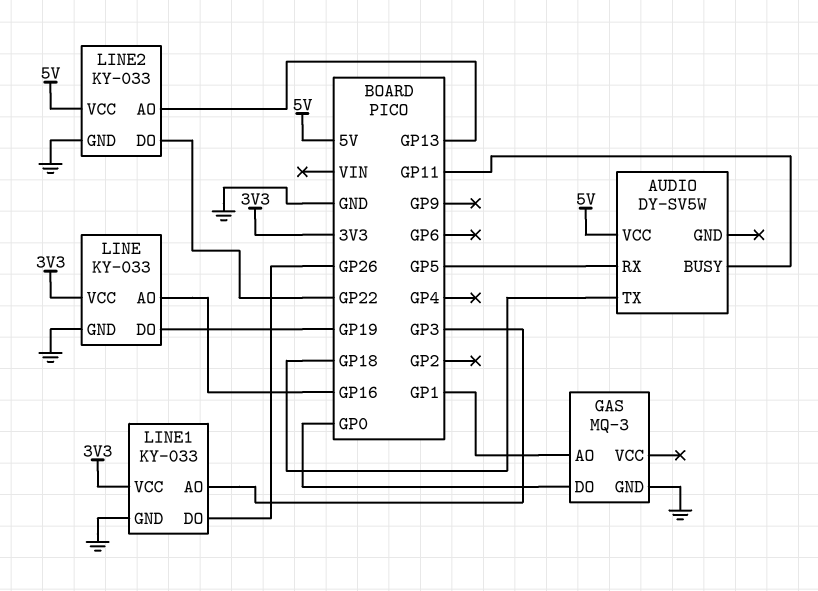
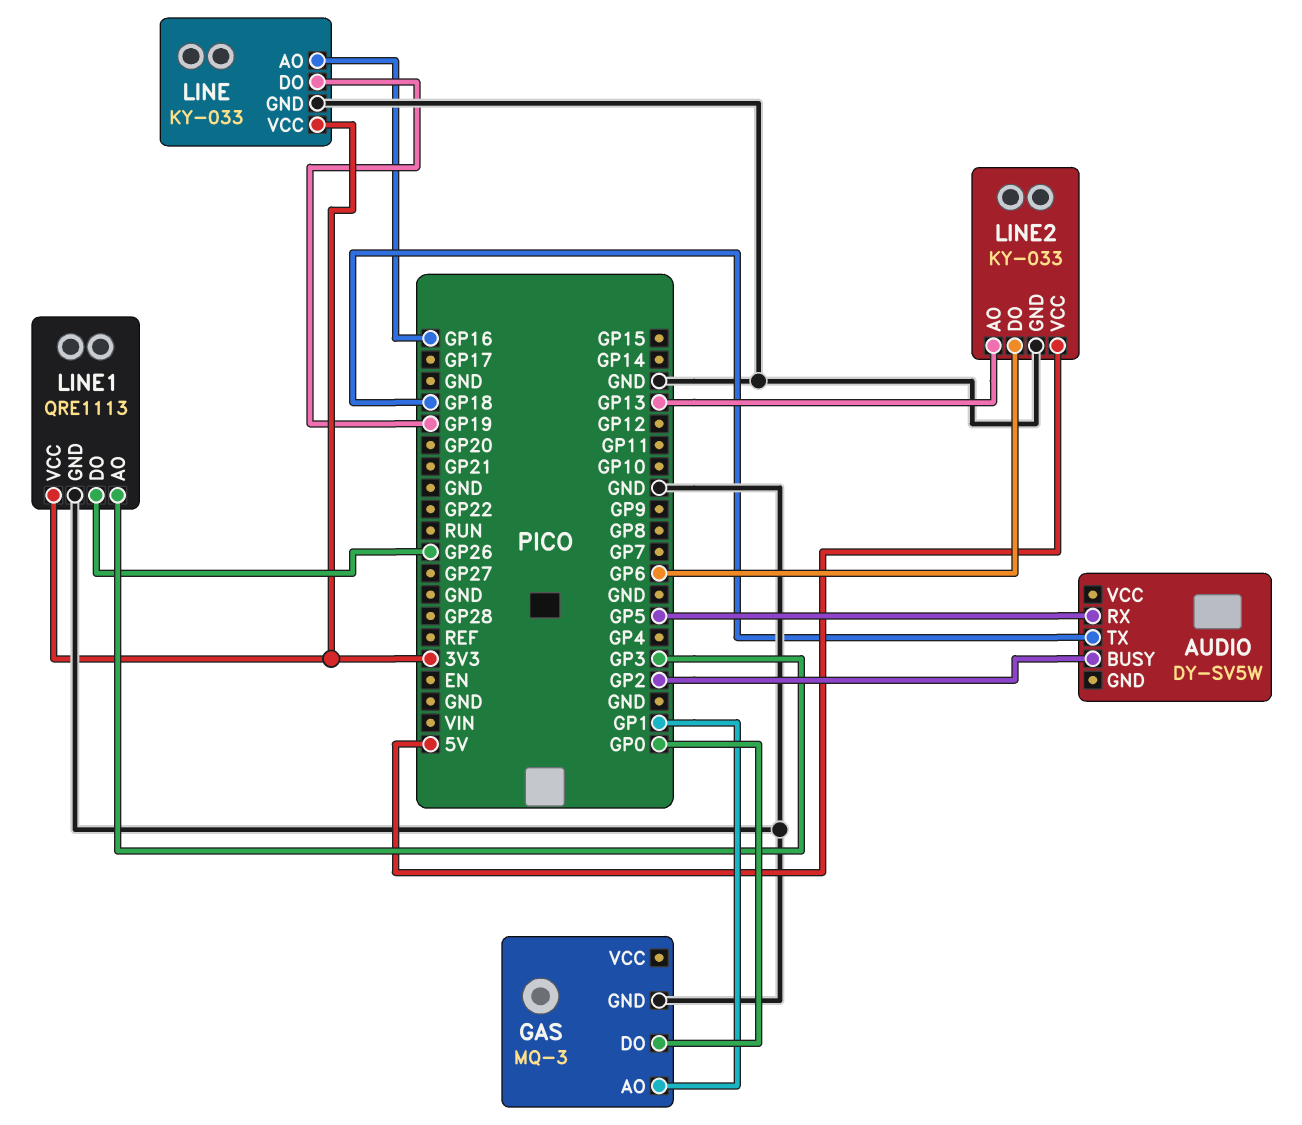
AUDIO pin BUSY: GP11 -> GP2
AUDIO pin VCC: 5V -> none
LINE1: KY-033 -> QRE1113
LINE2 pin DO: GP22 -> GP6

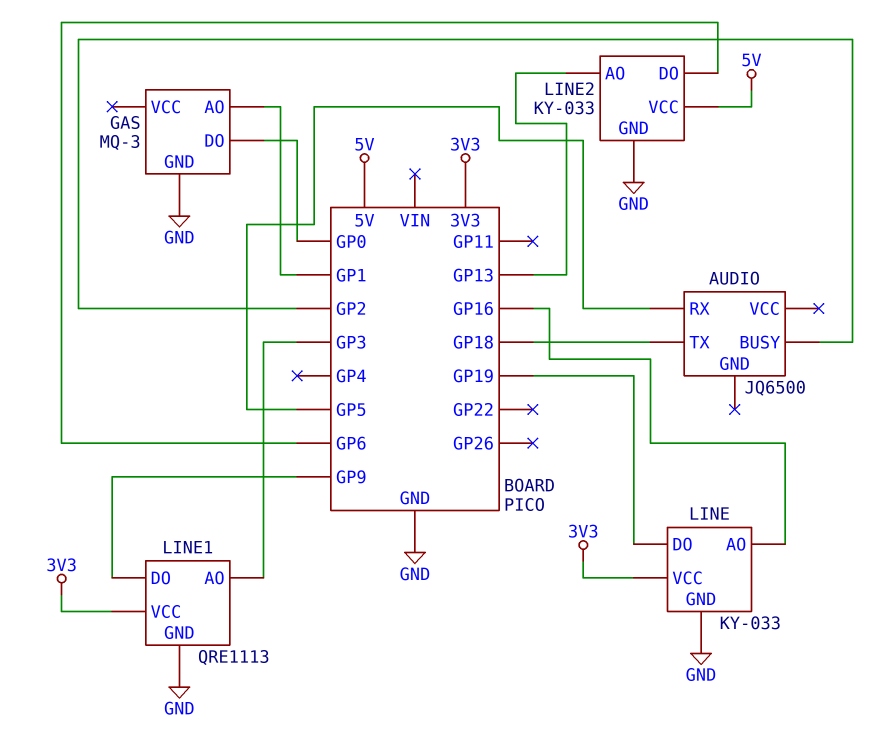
AUDIO: DY-SV5W -> JQ6500
LINE1 pin DO: GP26 -> GP9

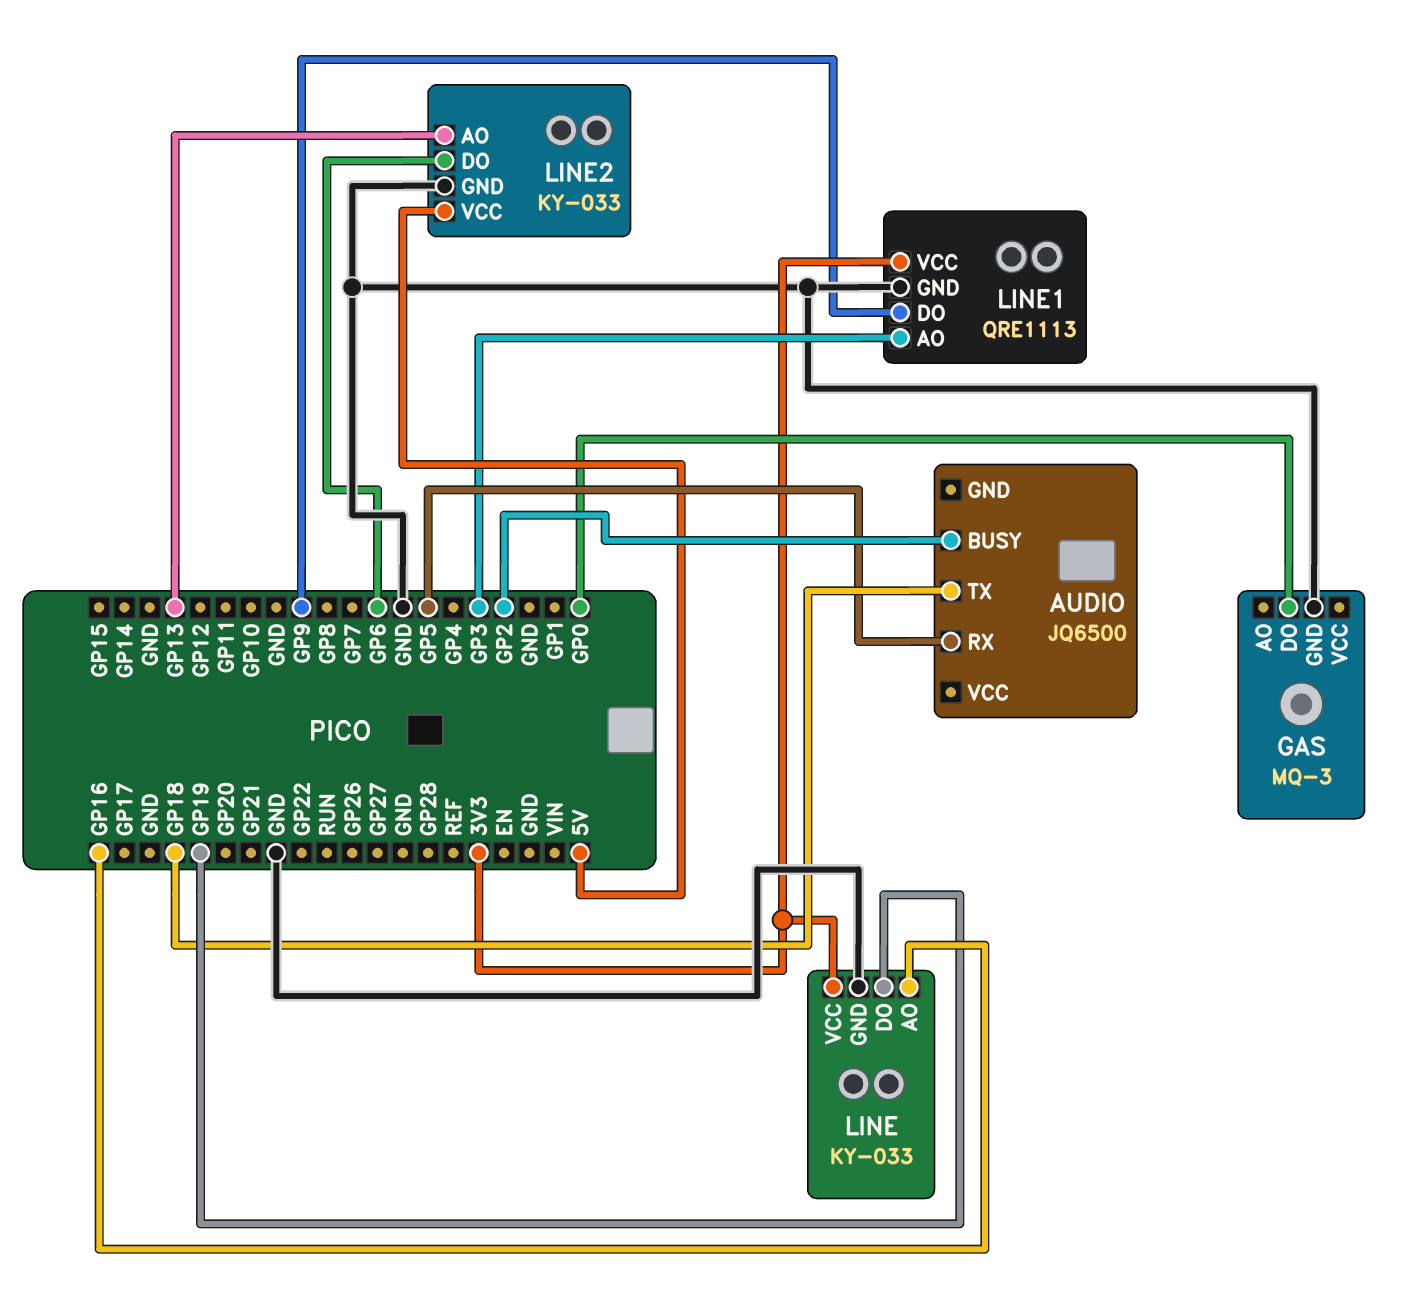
GAS pin AO: GP1 -> none

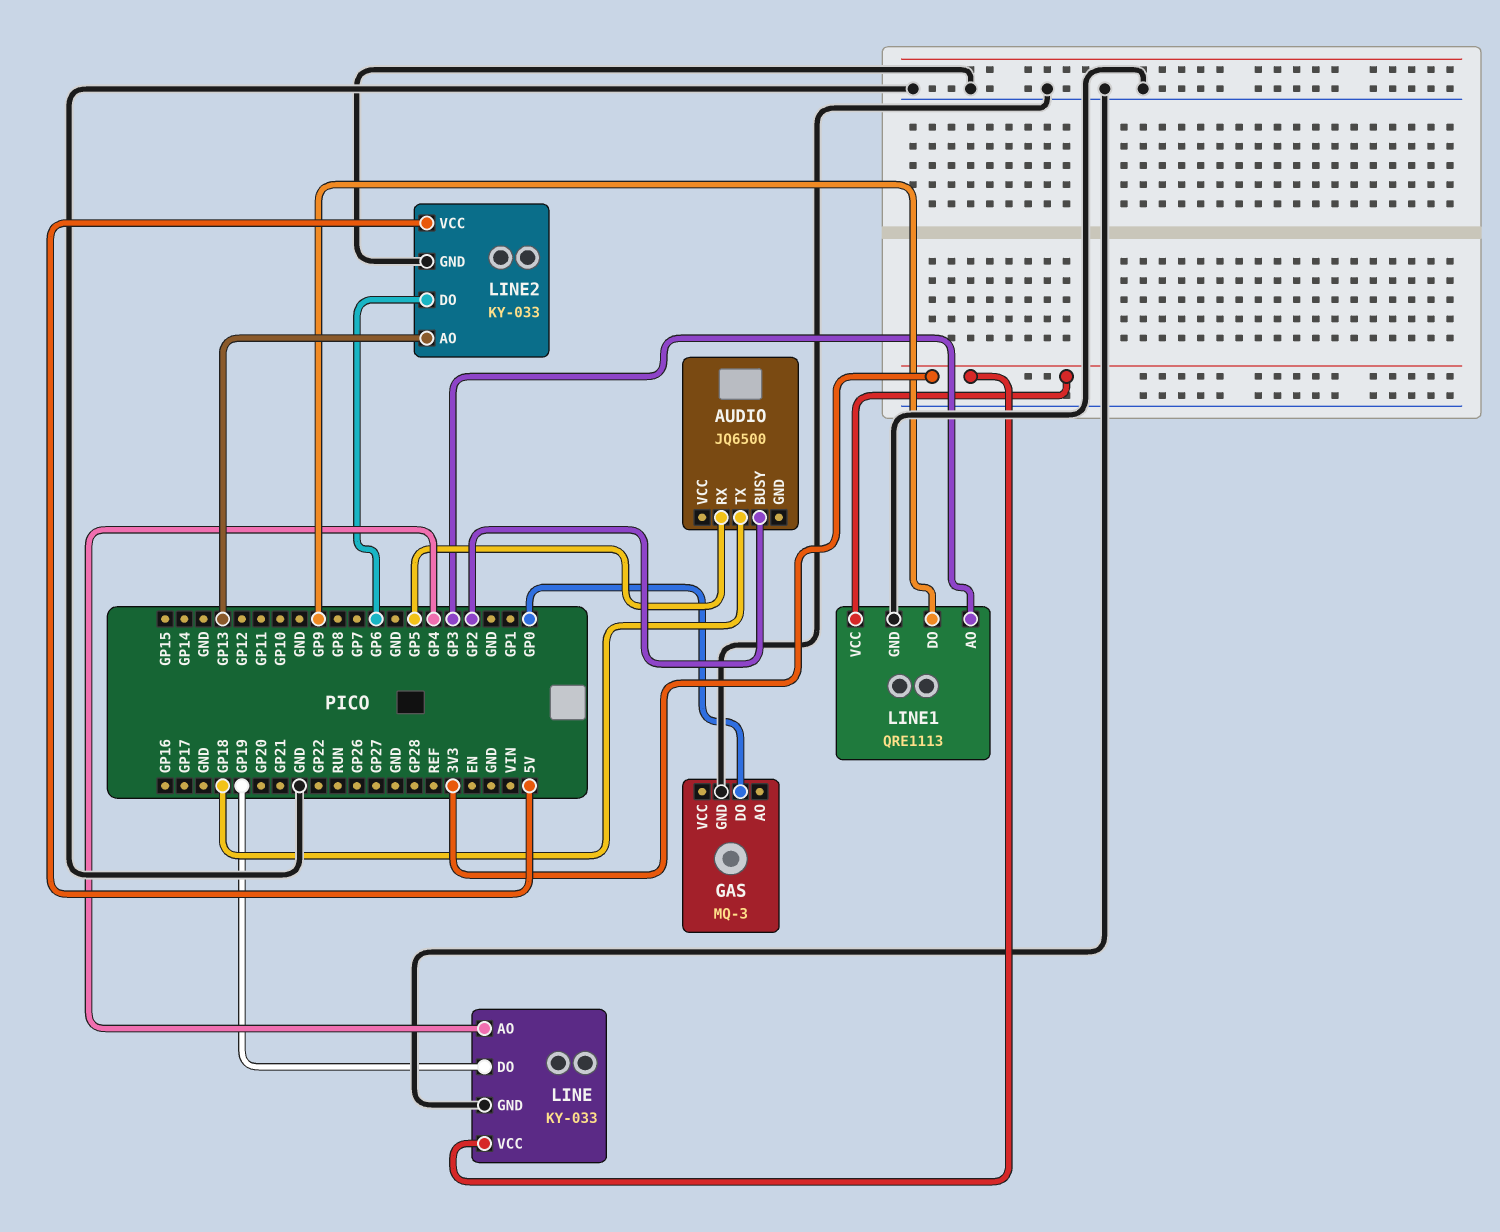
LINE pin AO: GP16 -> GP4

